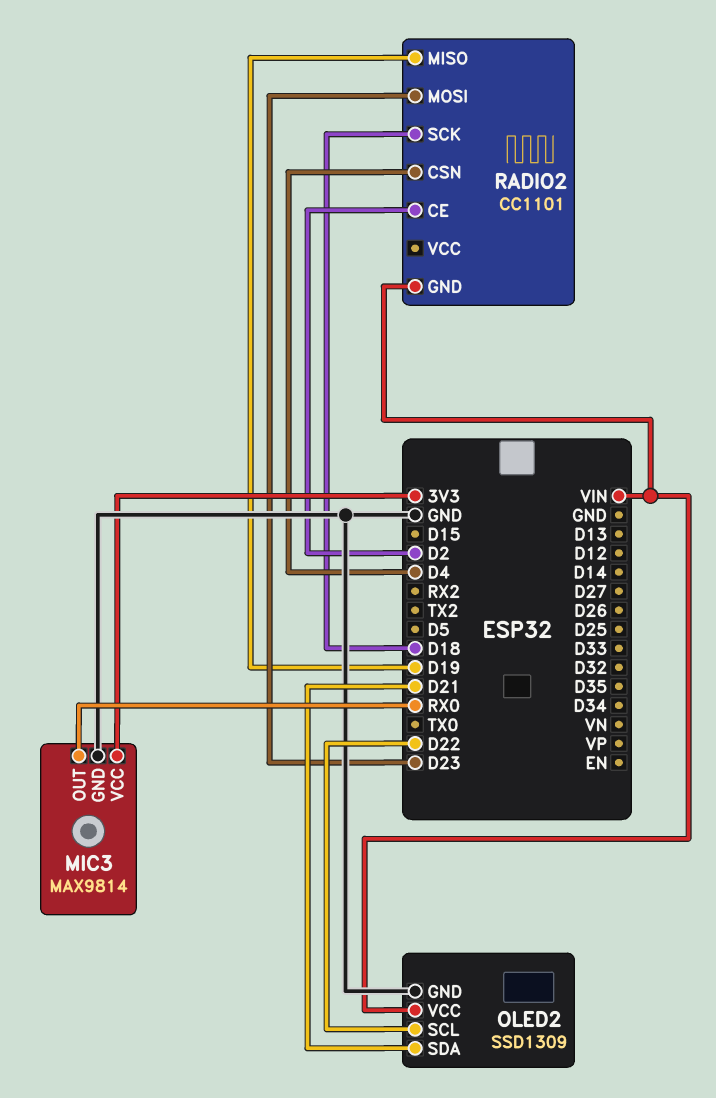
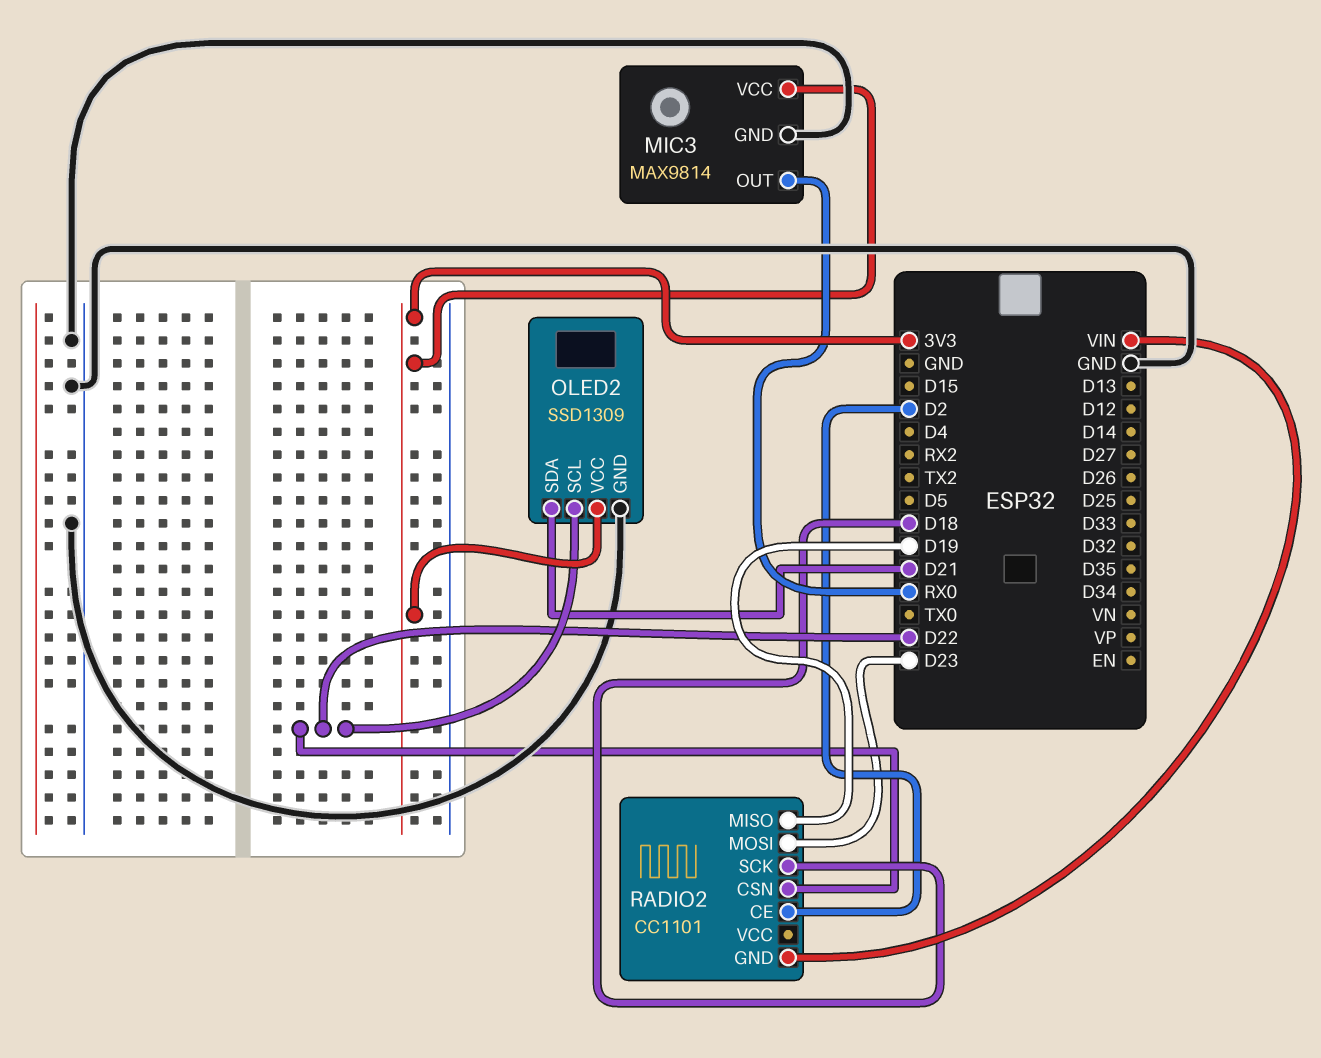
OLED2 pin VCC: VIN -> 3V3
RADIO2 pin CSN: D4 -> D22

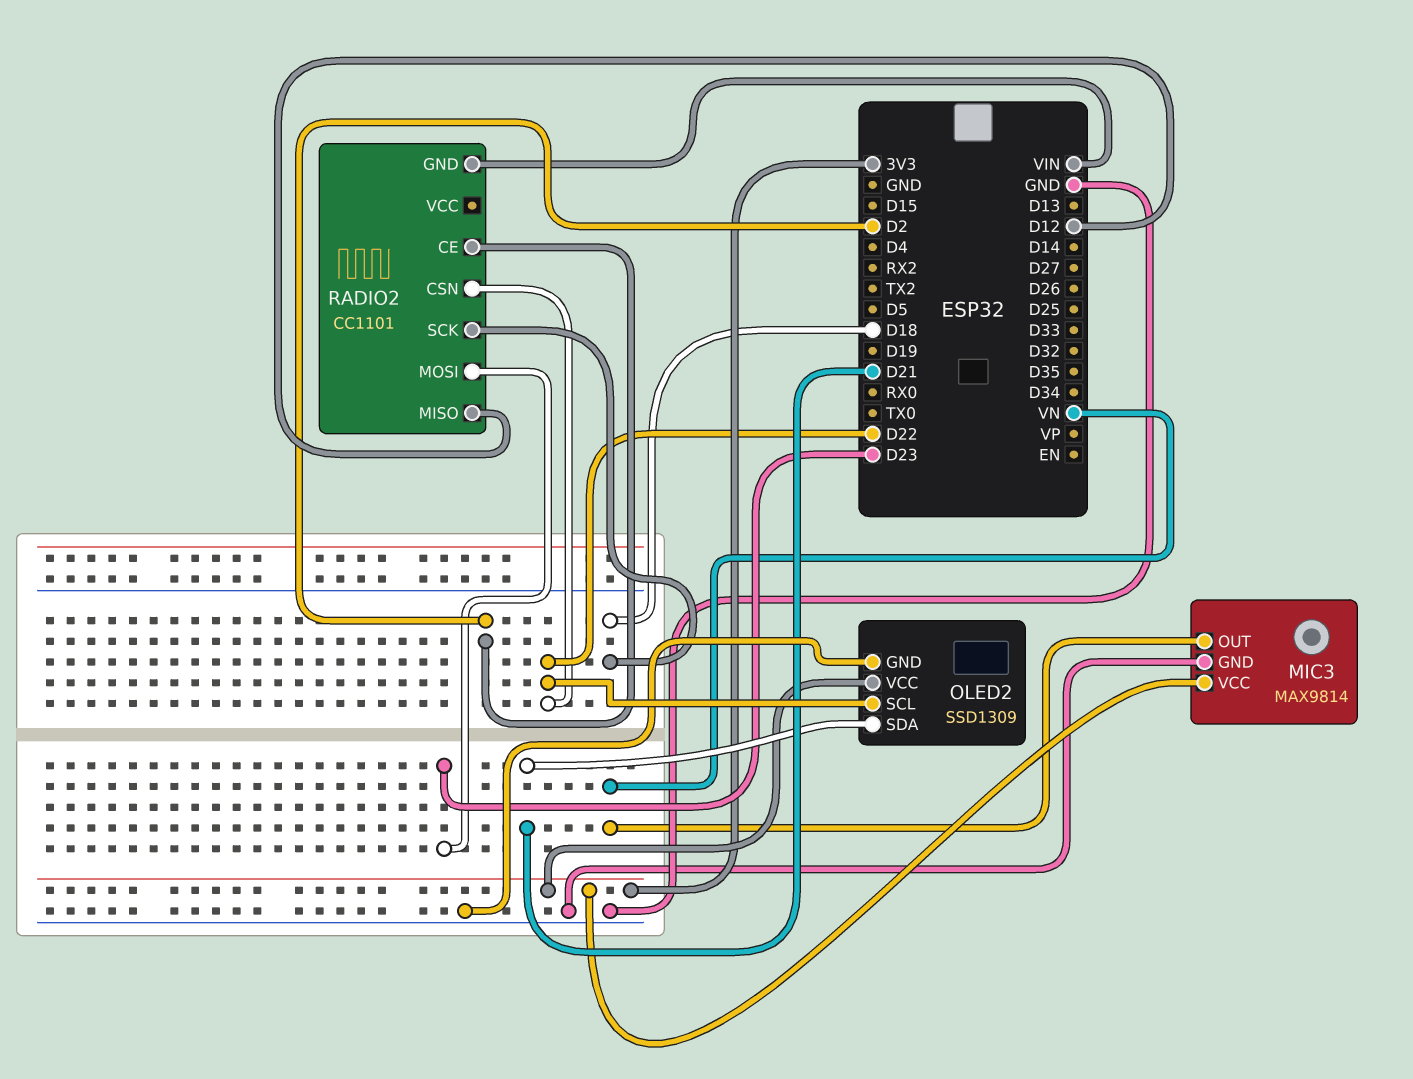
MIC3 pin OUT: RX0 -> VN
RADIO2 pin MISO: D19 -> D12

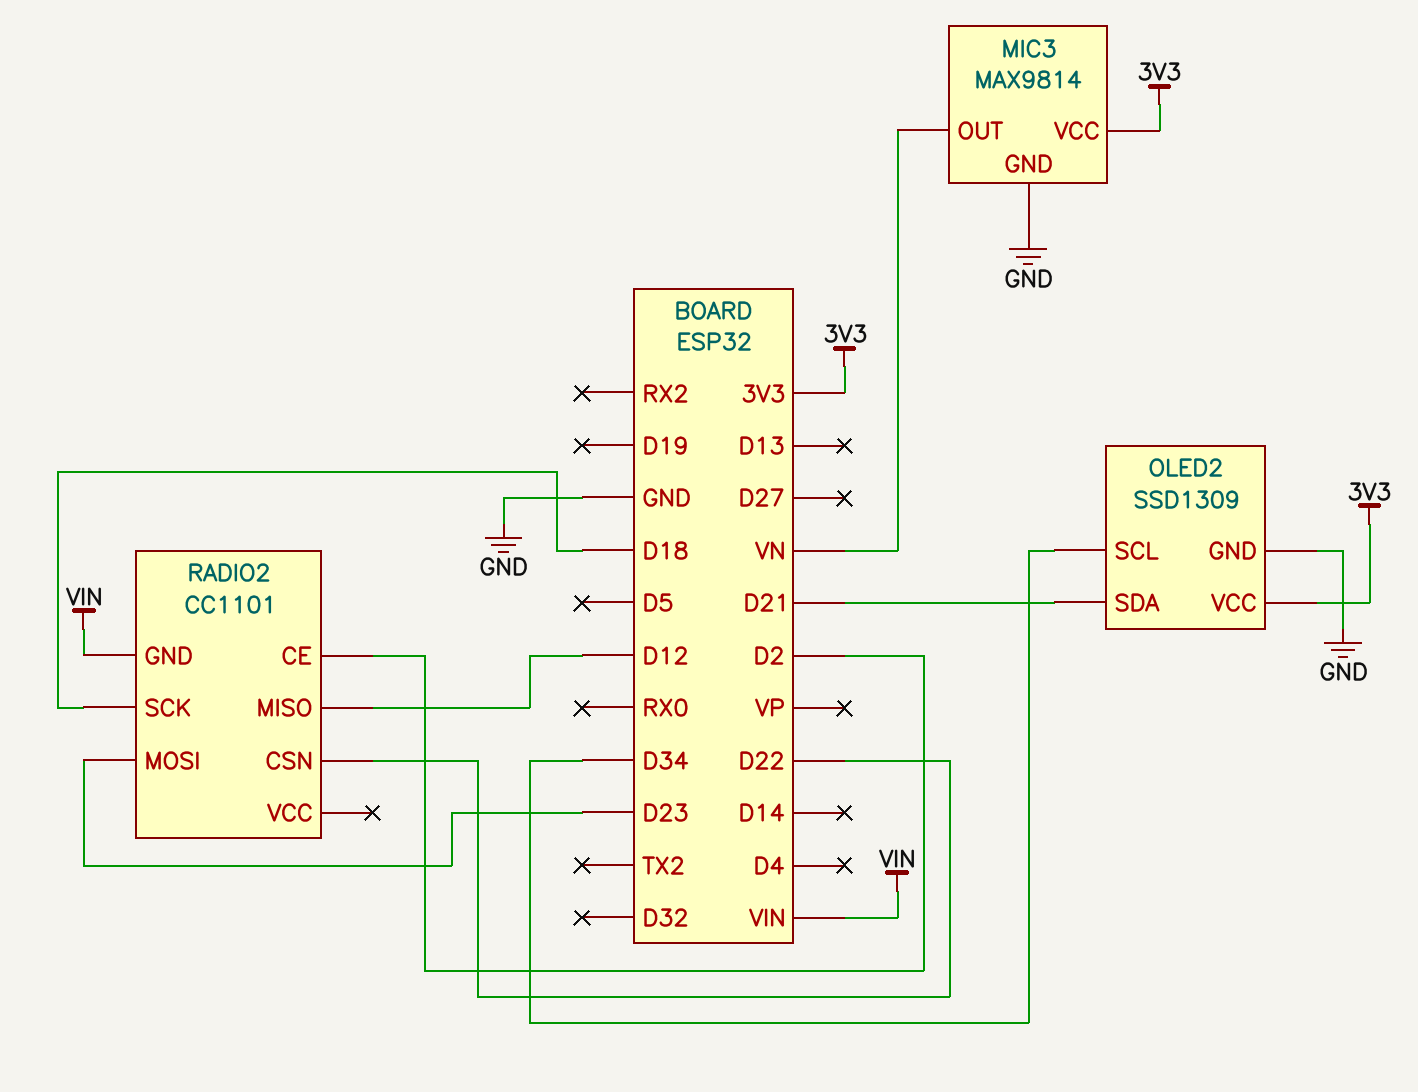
OLED2 pin SCL: D22 -> D34

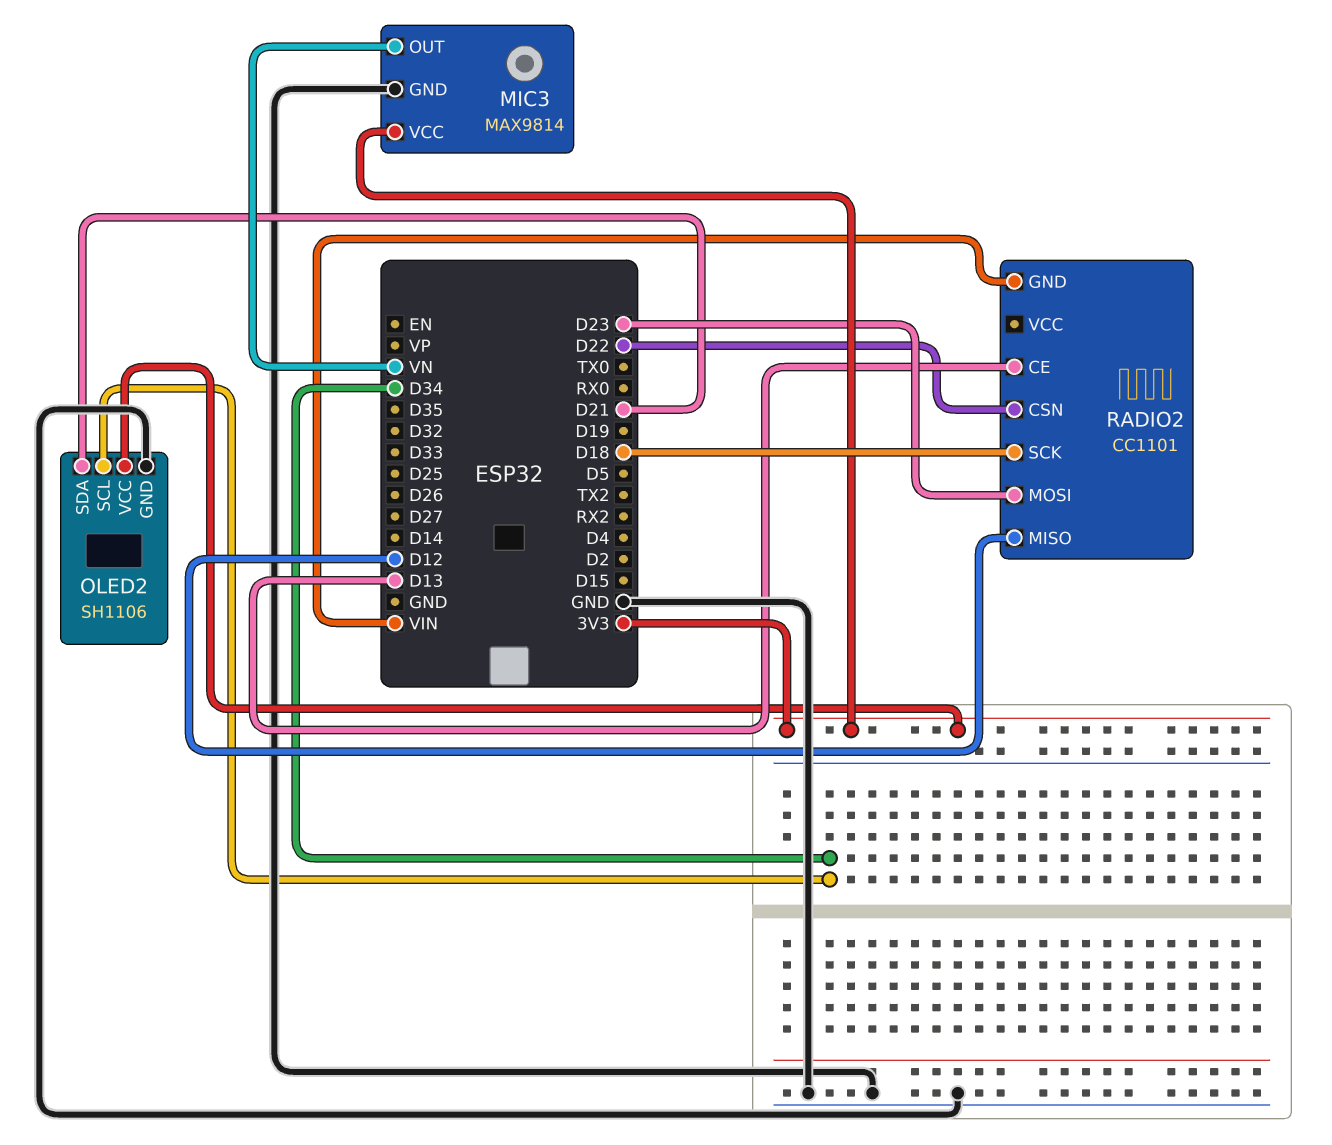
OLED2: SSD1309 -> SH1106
RADIO2 pin CE: D2 -> D13

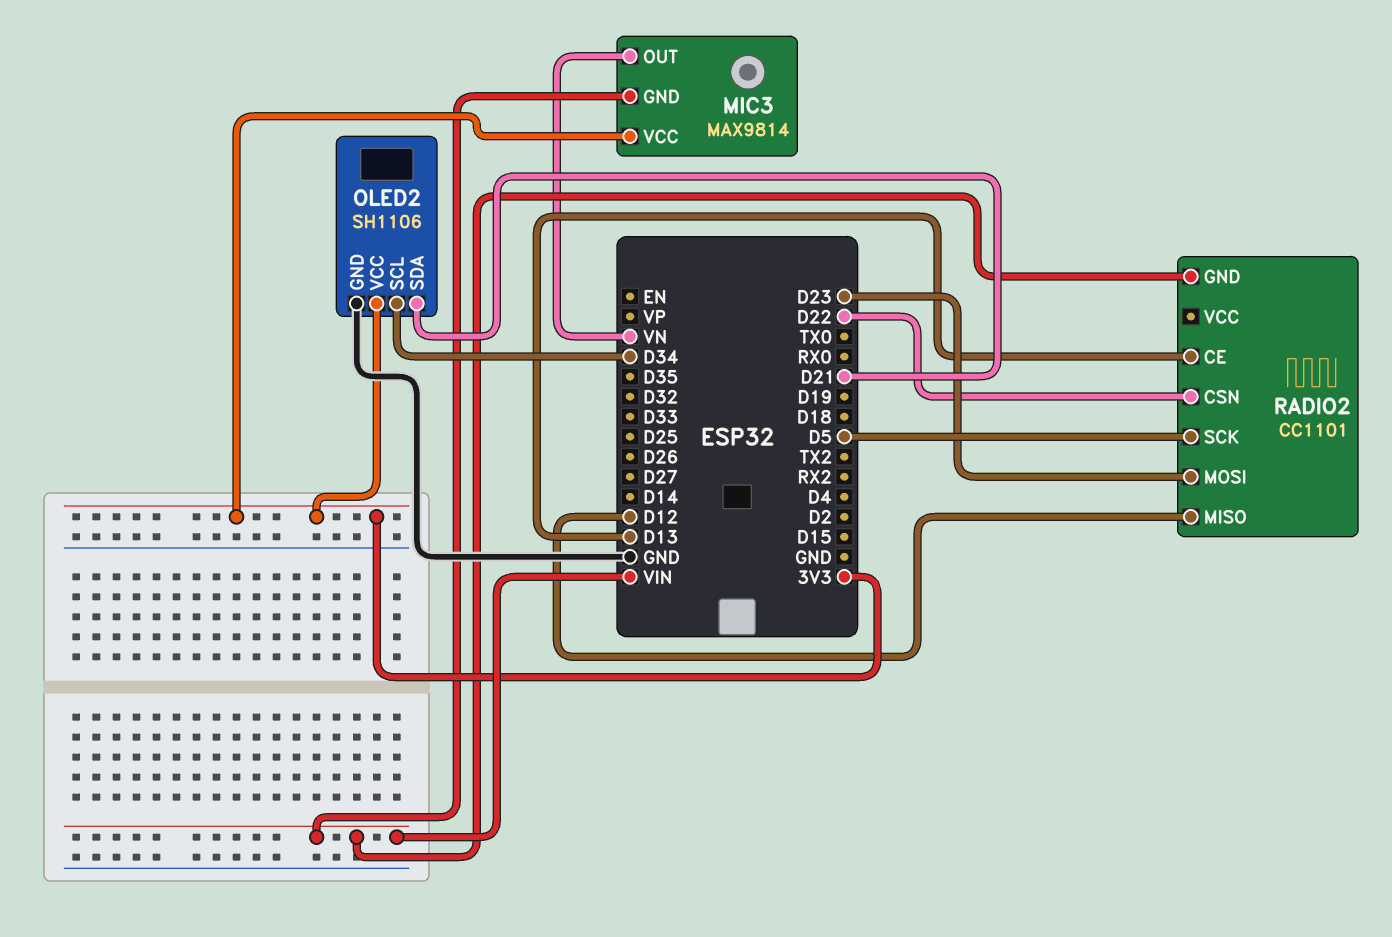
MIC3 pin GND: GND -> VIN
RADIO2 pin SCK: D18 -> D5

